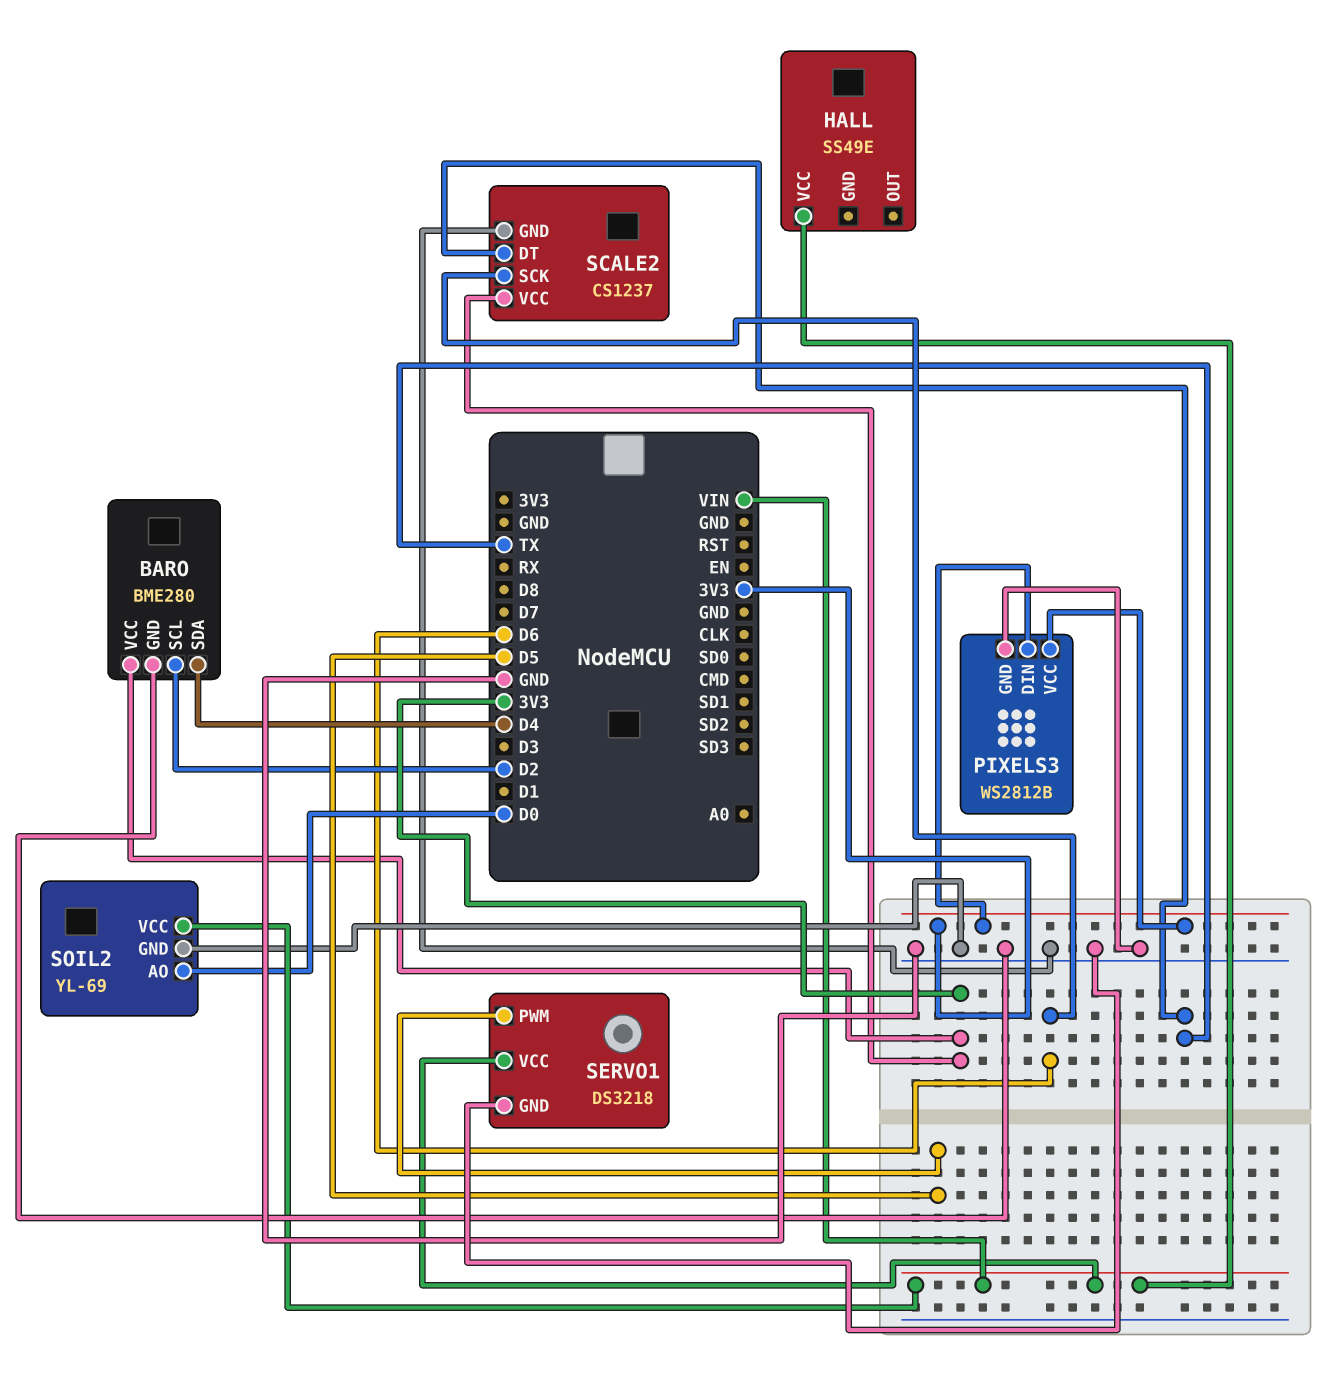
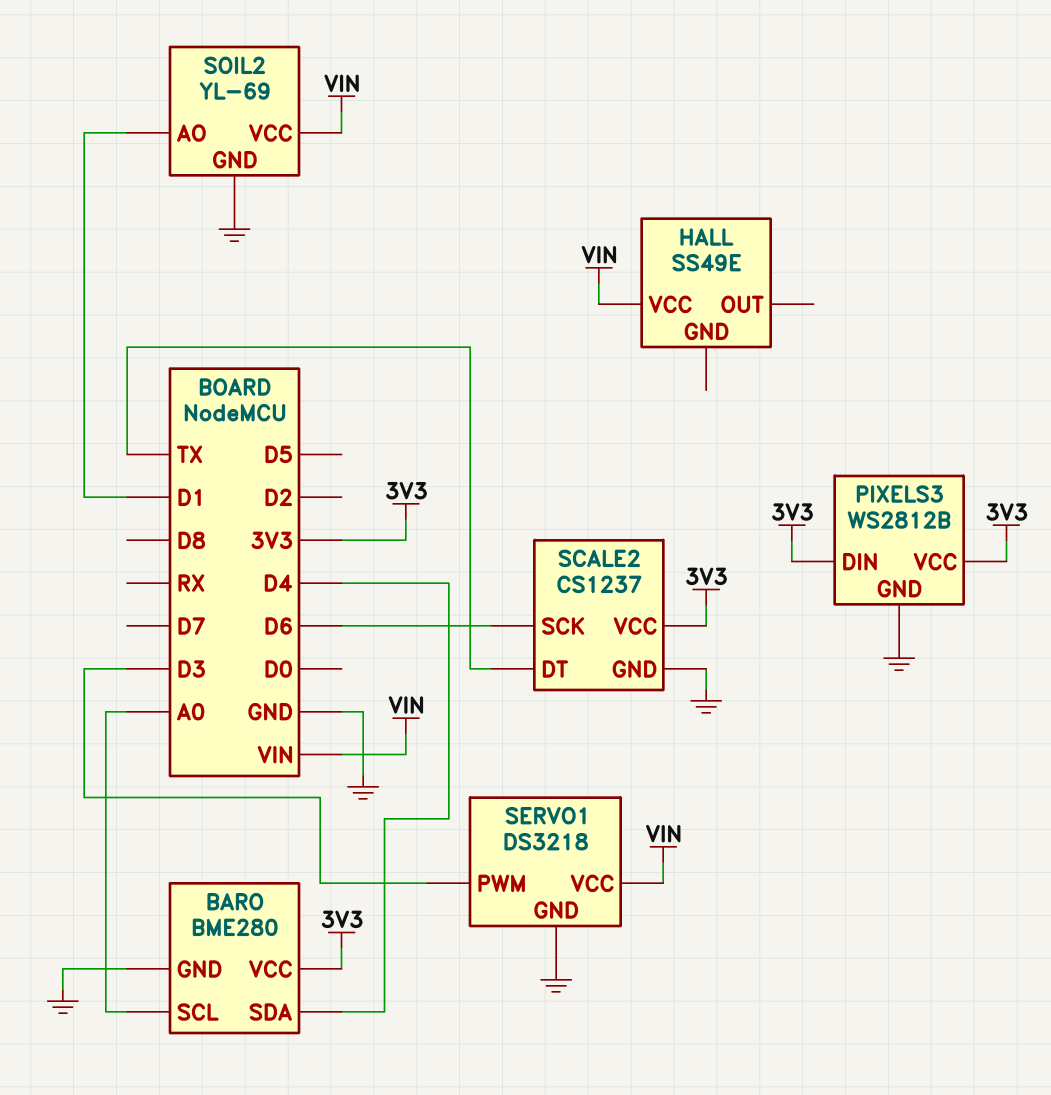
BARO pin SCL: D2 -> A0
SERVO1 pin PWM: D5 -> D3
SOIL2 pin AO: D0 -> D1

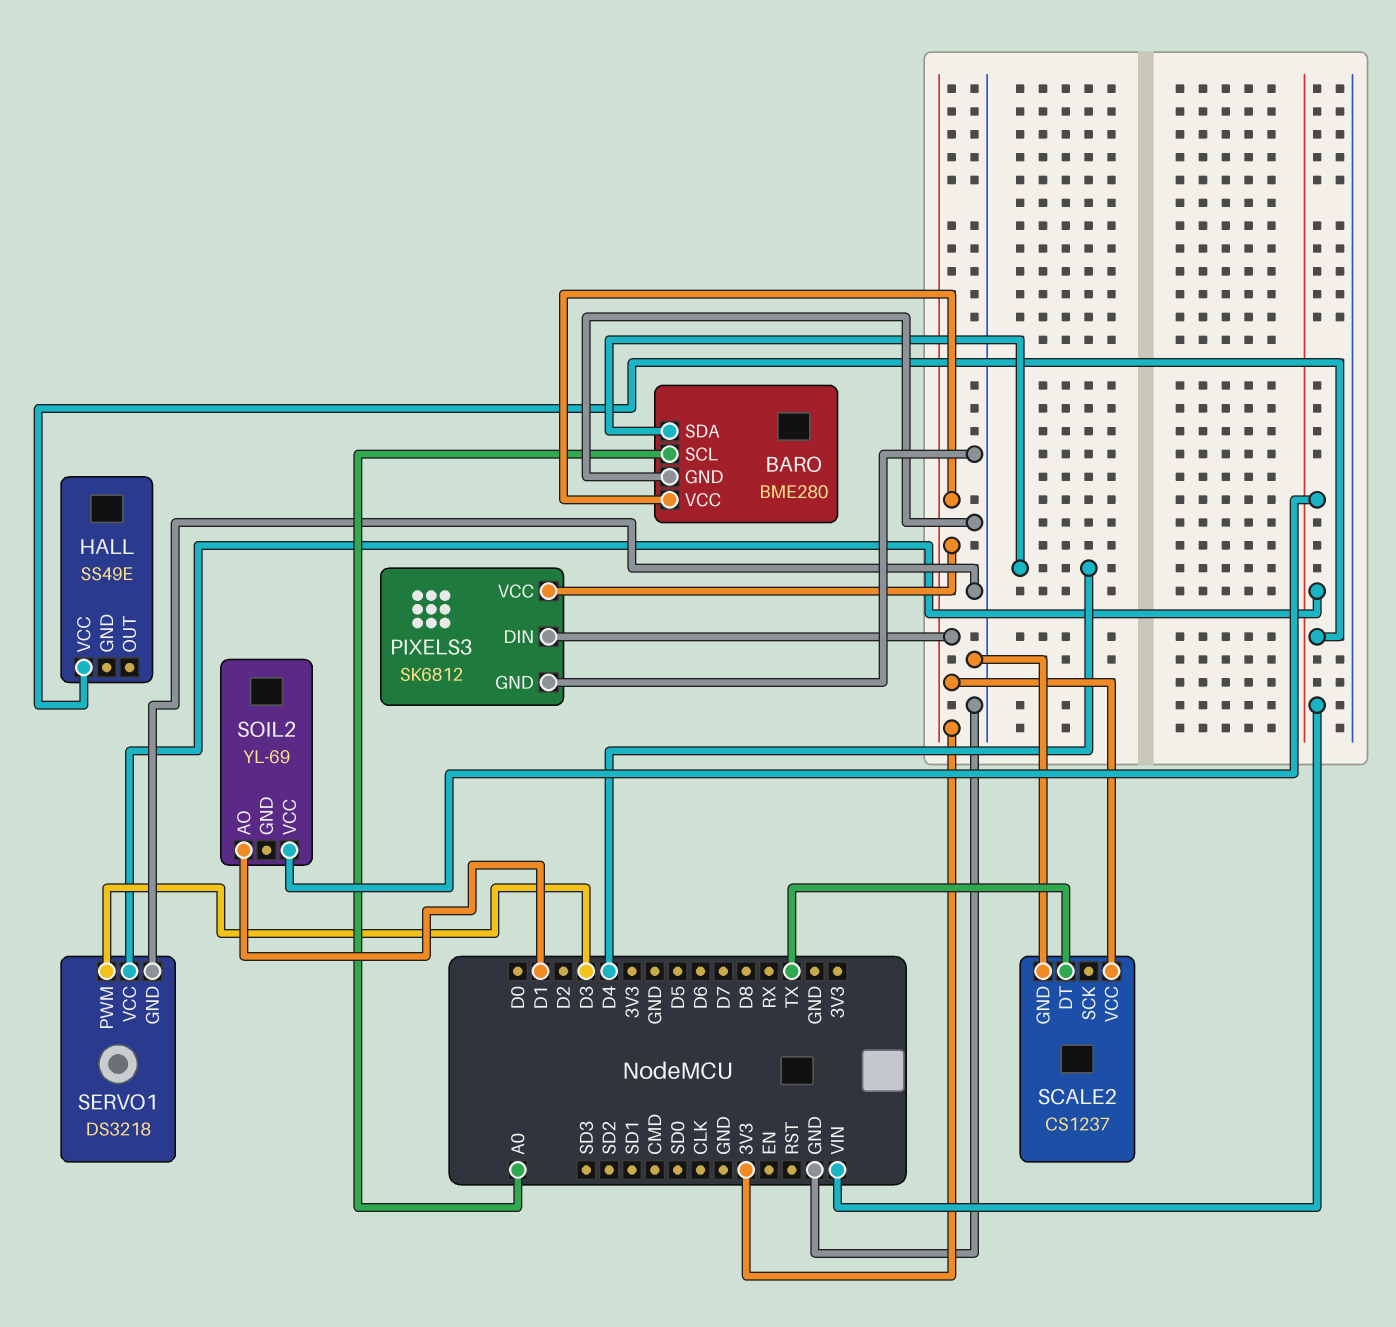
PIXELS3: WS2812B -> SK6812
SCALE2 pin SCK: D6 -> none
SOIL2 pin GND: GND -> none

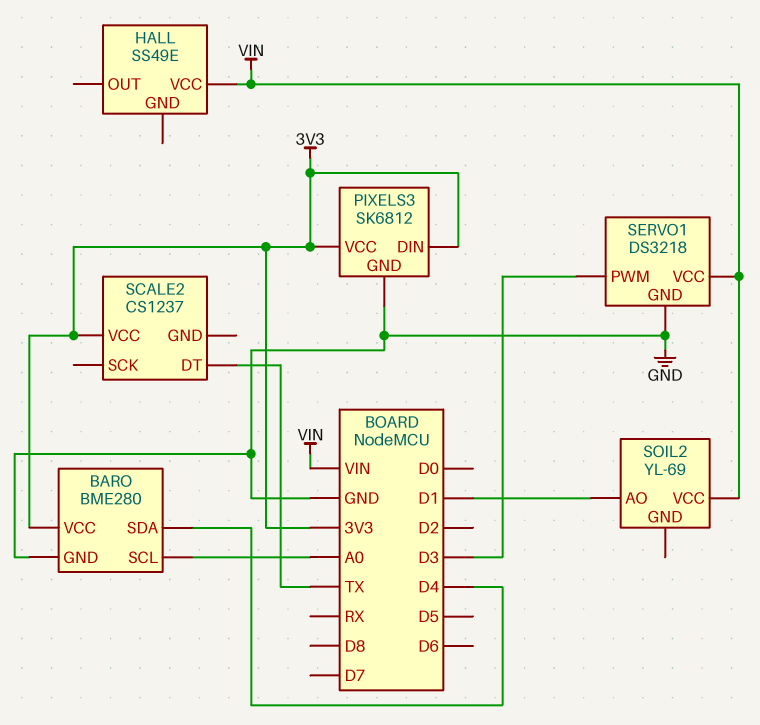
SCALE2 pin GND: GND -> none

